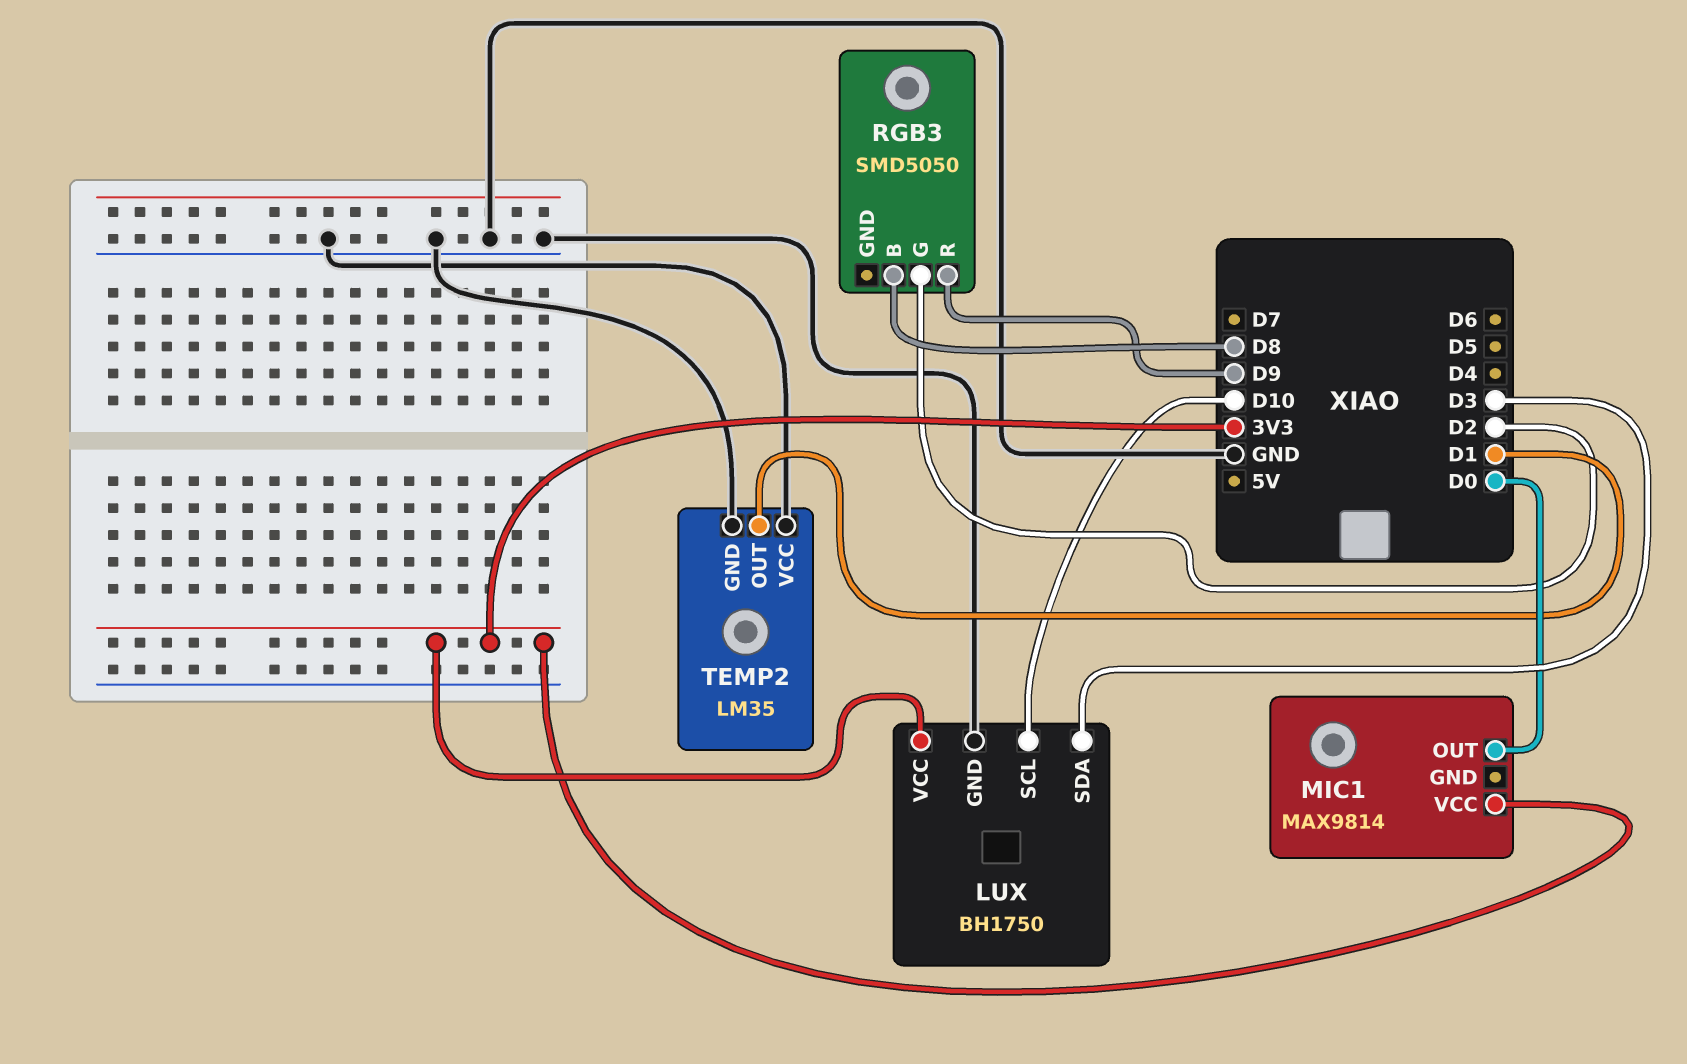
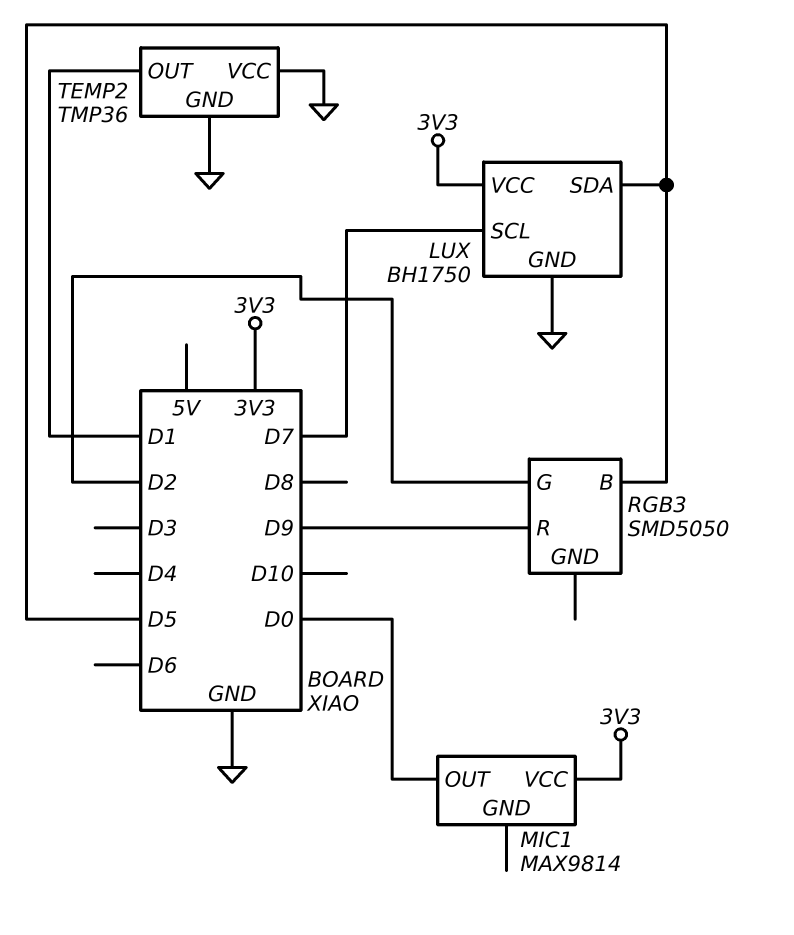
LUX pin SCL: D10 -> D7
LUX pin SDA: D3 -> D5
RGB3 pin B: D8 -> D5
TEMP2: LM35 -> TMP36

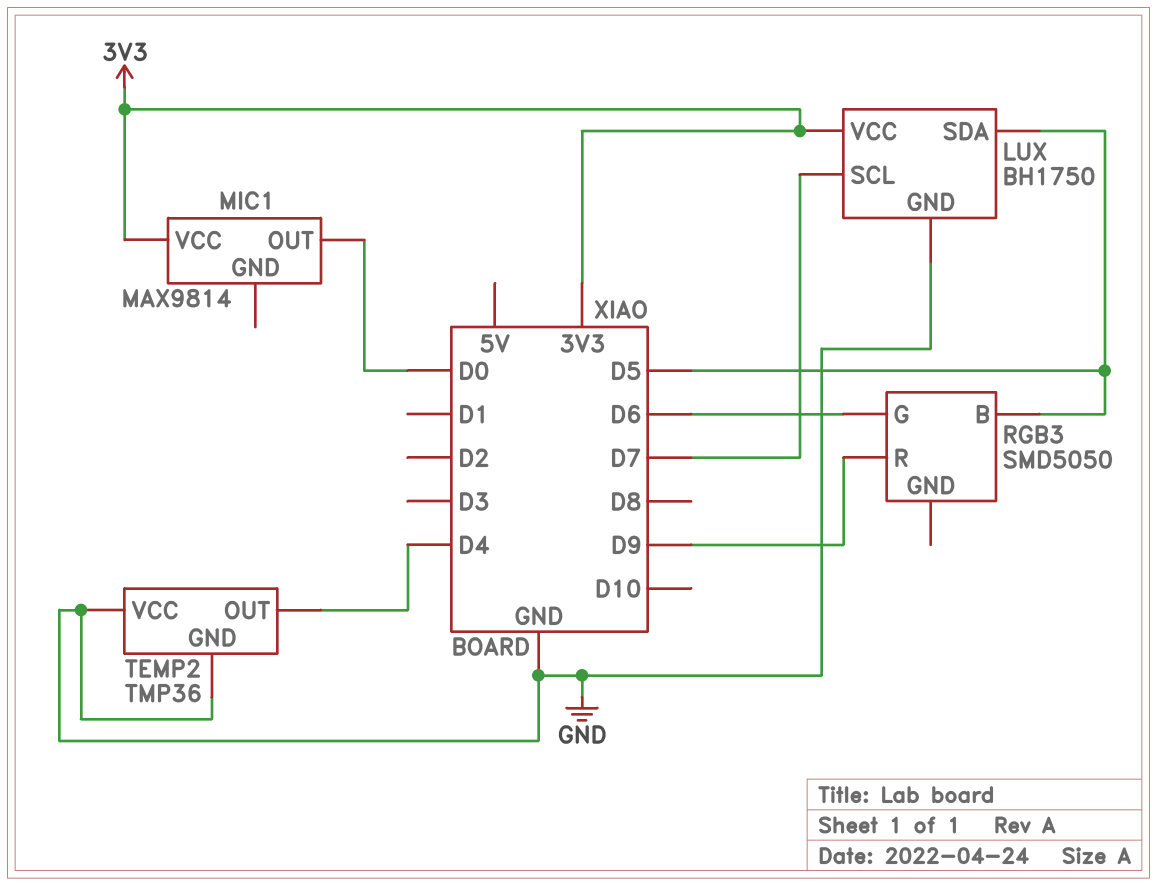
RGB3 pin G: D2 -> D6
TEMP2 pin OUT: D1 -> D4

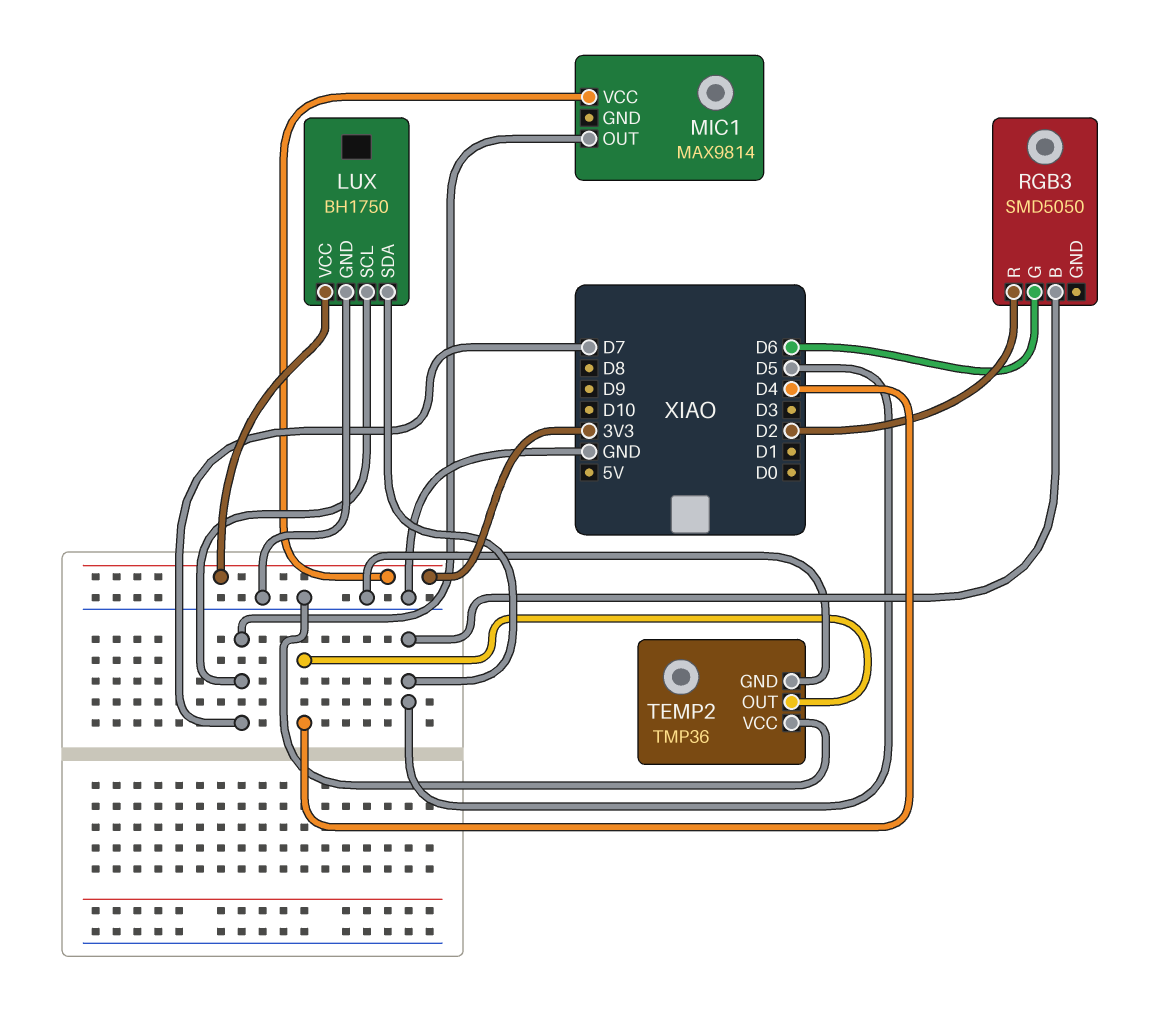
MIC1 pin OUT: D0 -> D7
RGB3 pin R: D9 -> D2

